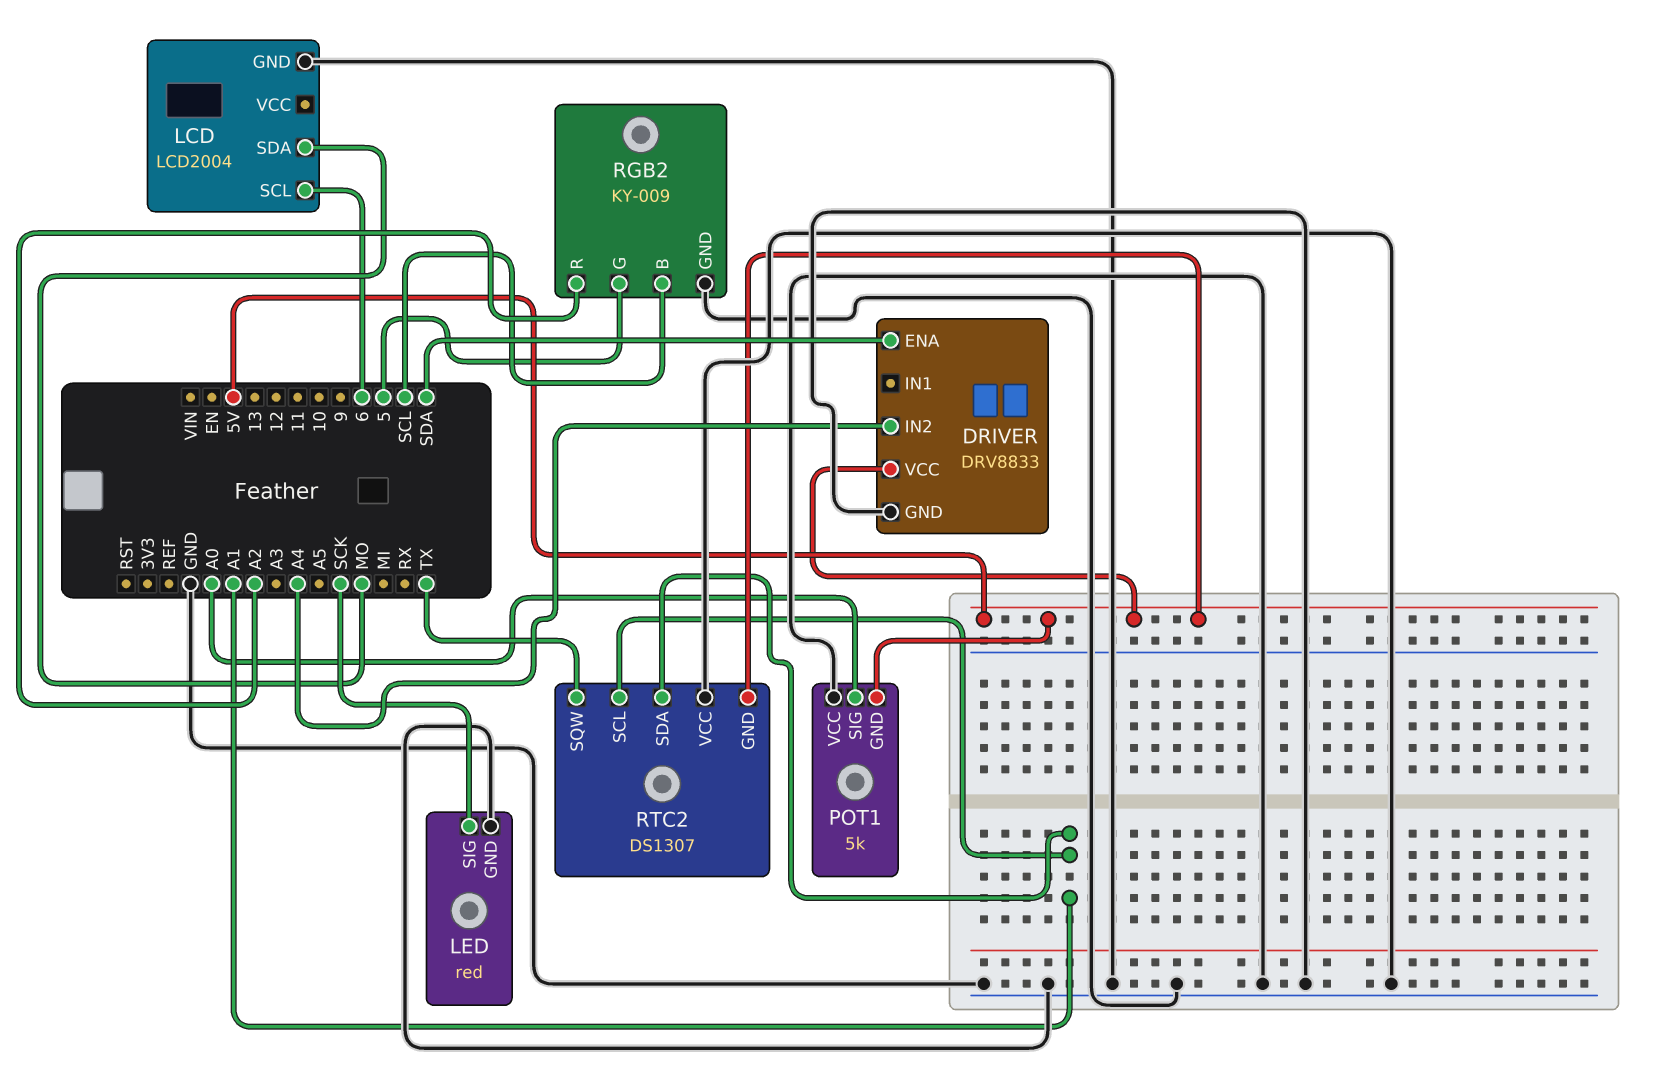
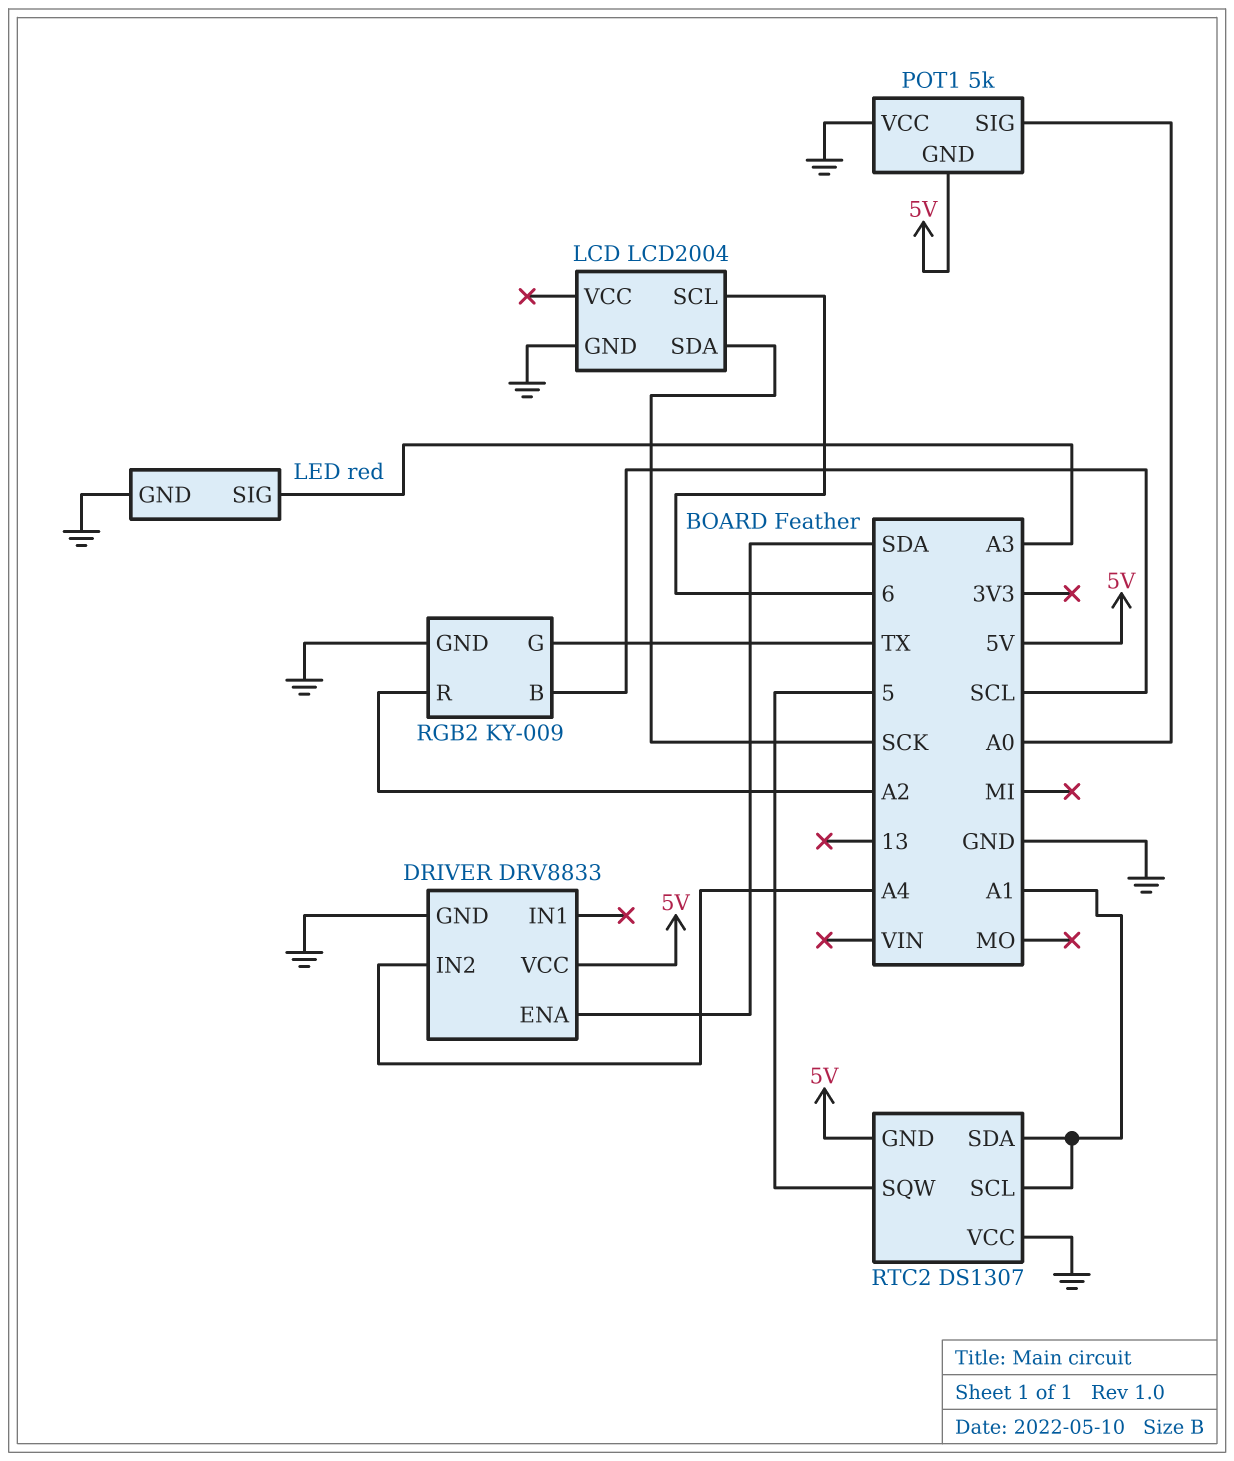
LCD pin SDA: MO -> SCK
LED pin SIG: SCK -> A3
RGB2 pin G: 5 -> TX
RTC2 pin SQW: TX -> 5

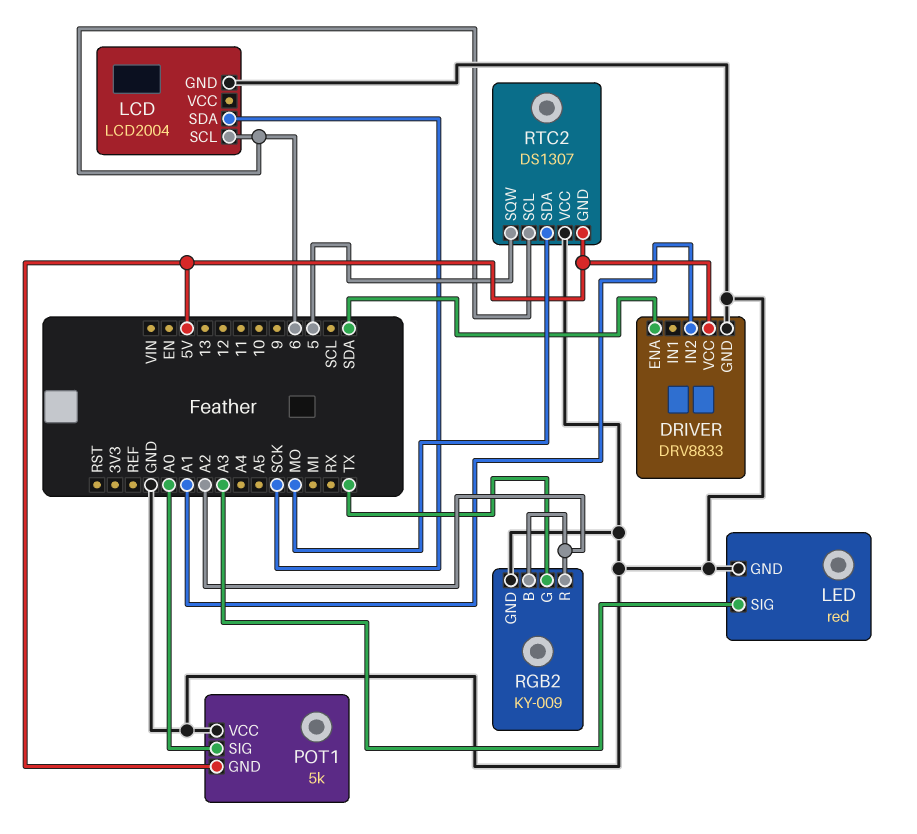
DRIVER pin IN2: A4 -> A1
RGB2 pin B: SCL -> A2
RTC2 pin SCL: A1 -> 6
RTC2 pin SDA: A1 -> MO

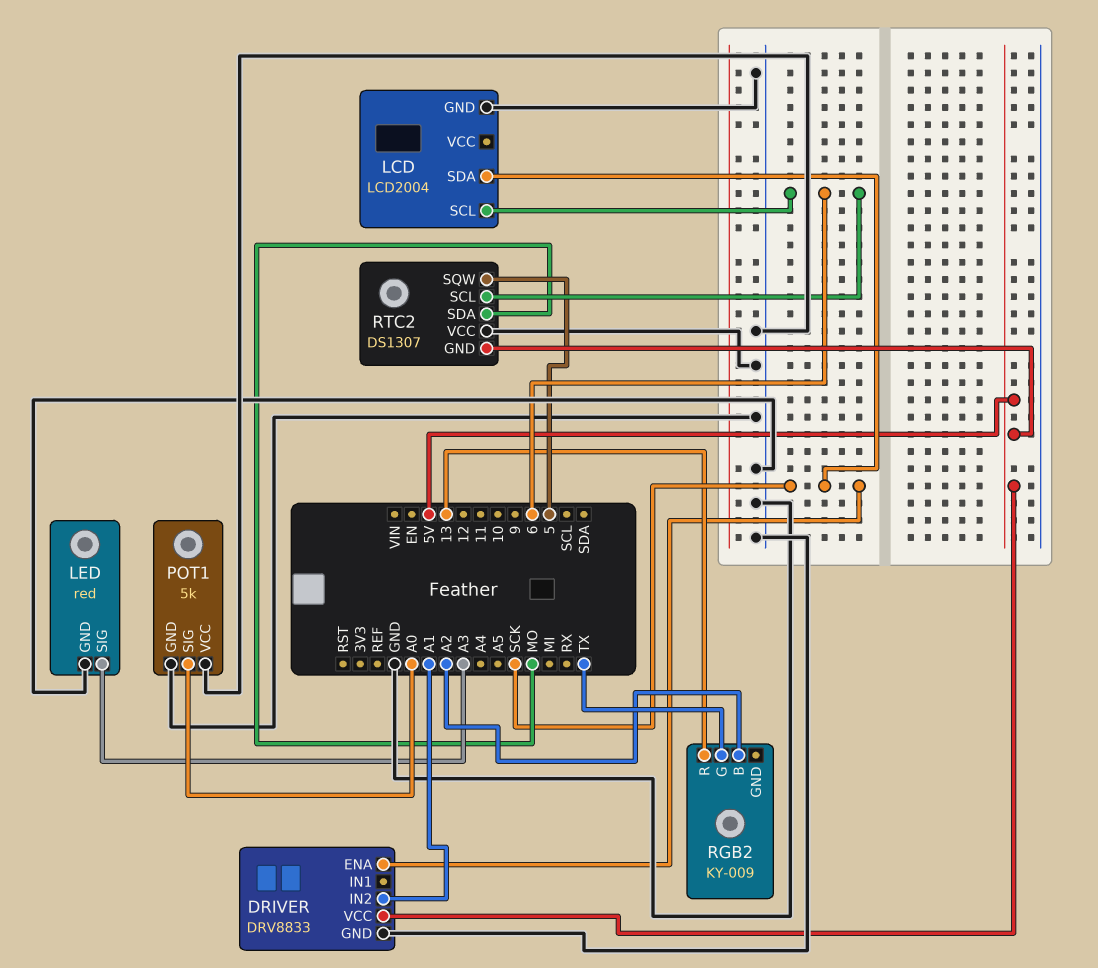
DRIVER pin ENA: SDA -> SCK
POT1 pin GND: 5V -> GND
RGB2 pin GND: GND -> none
RGB2 pin R: A2 -> 13

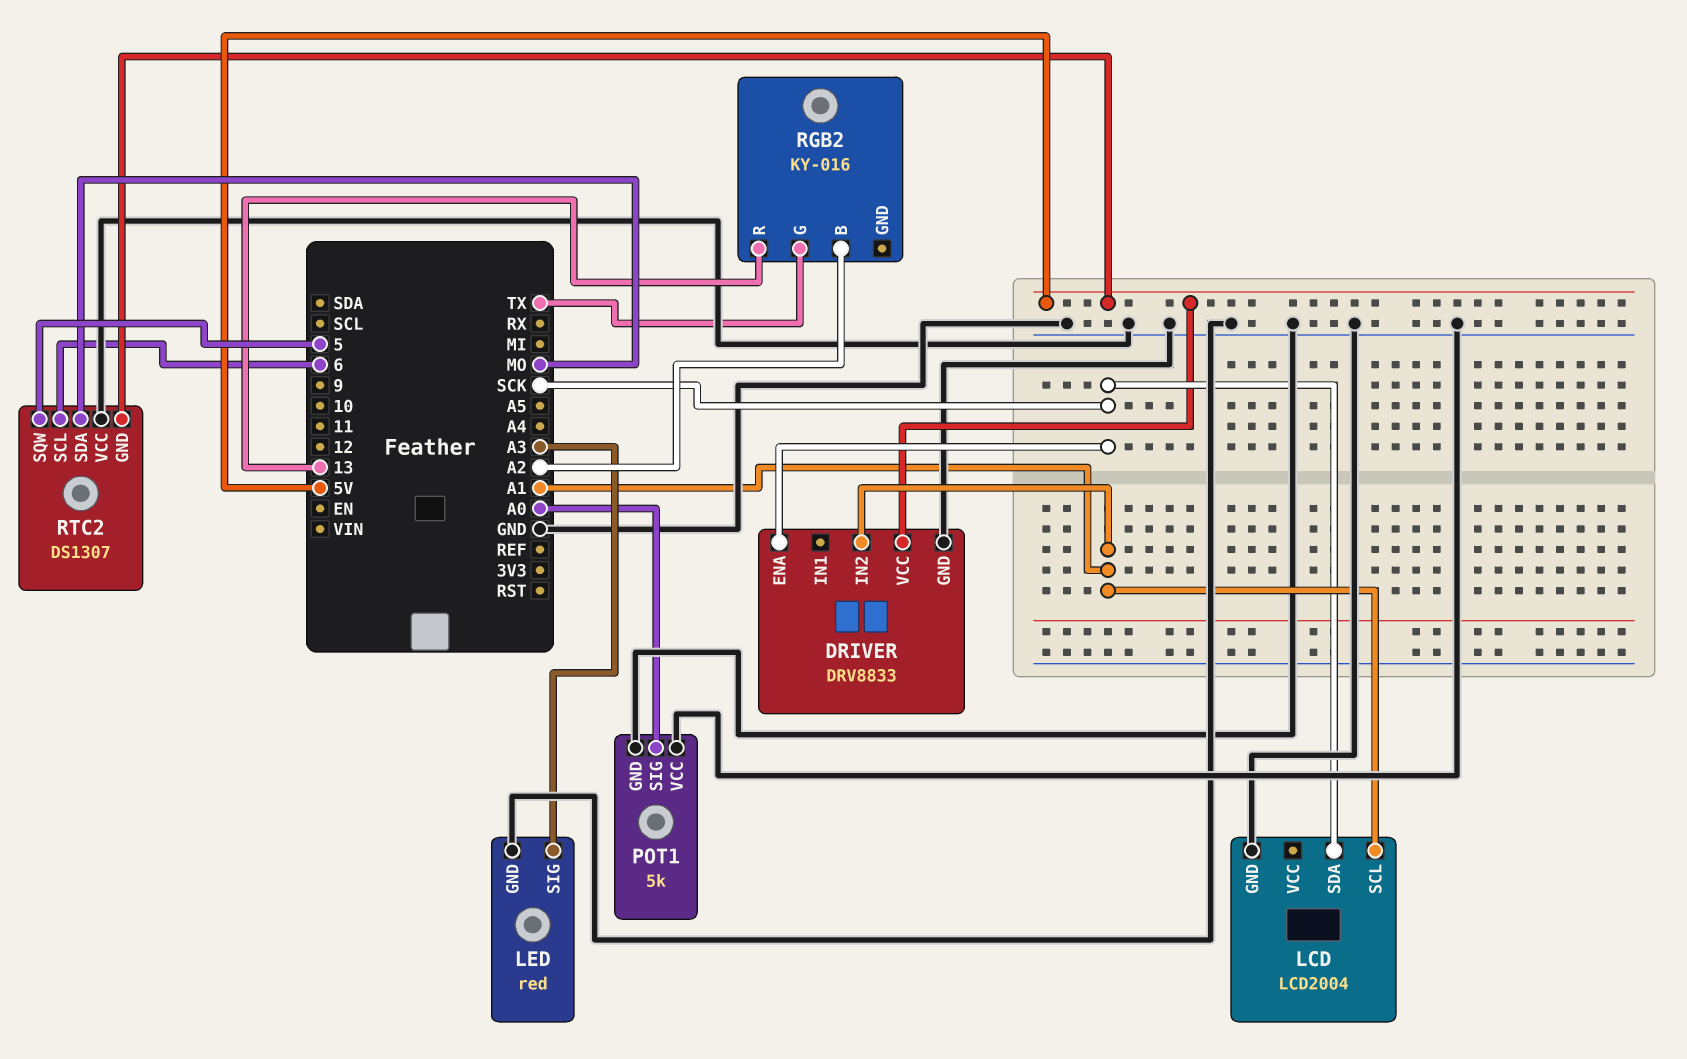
LCD pin SCL: 6 -> A1
RGB2: KY-009 -> KY-016

